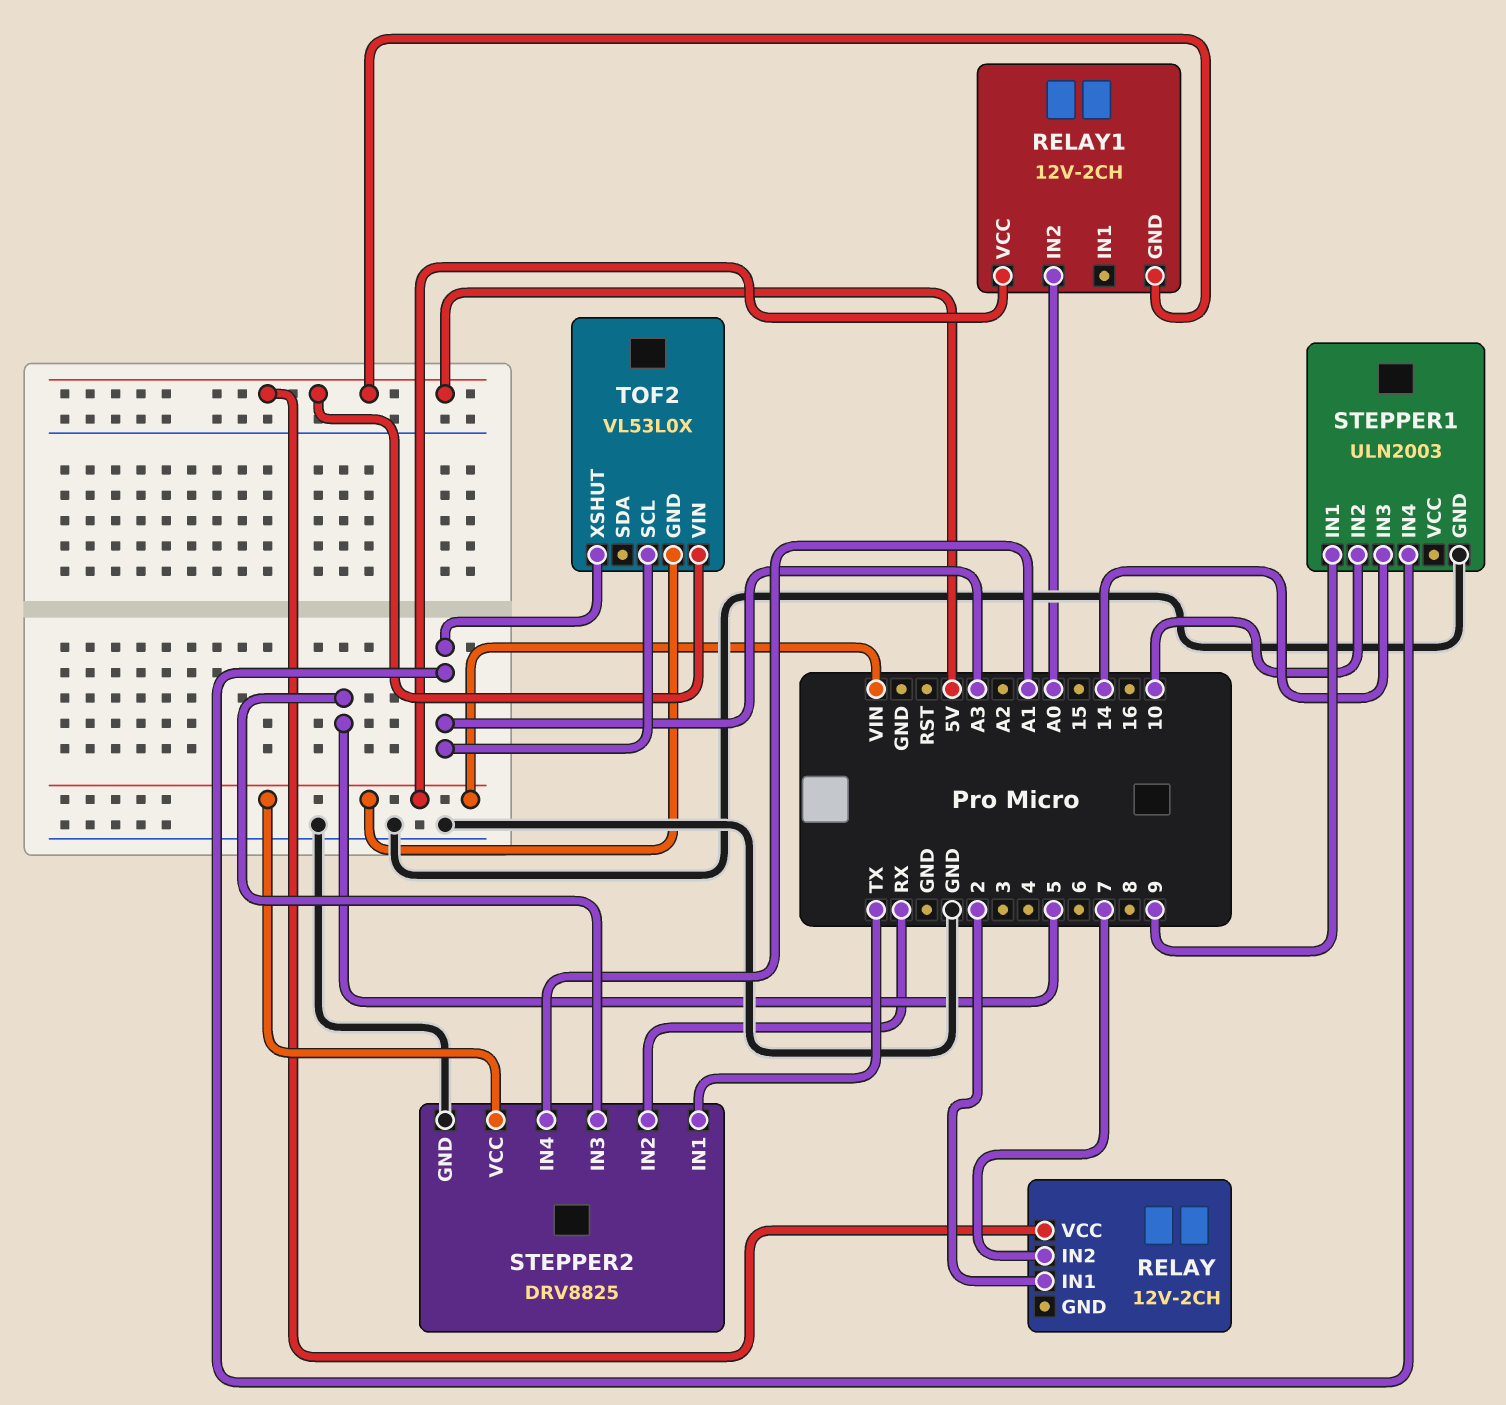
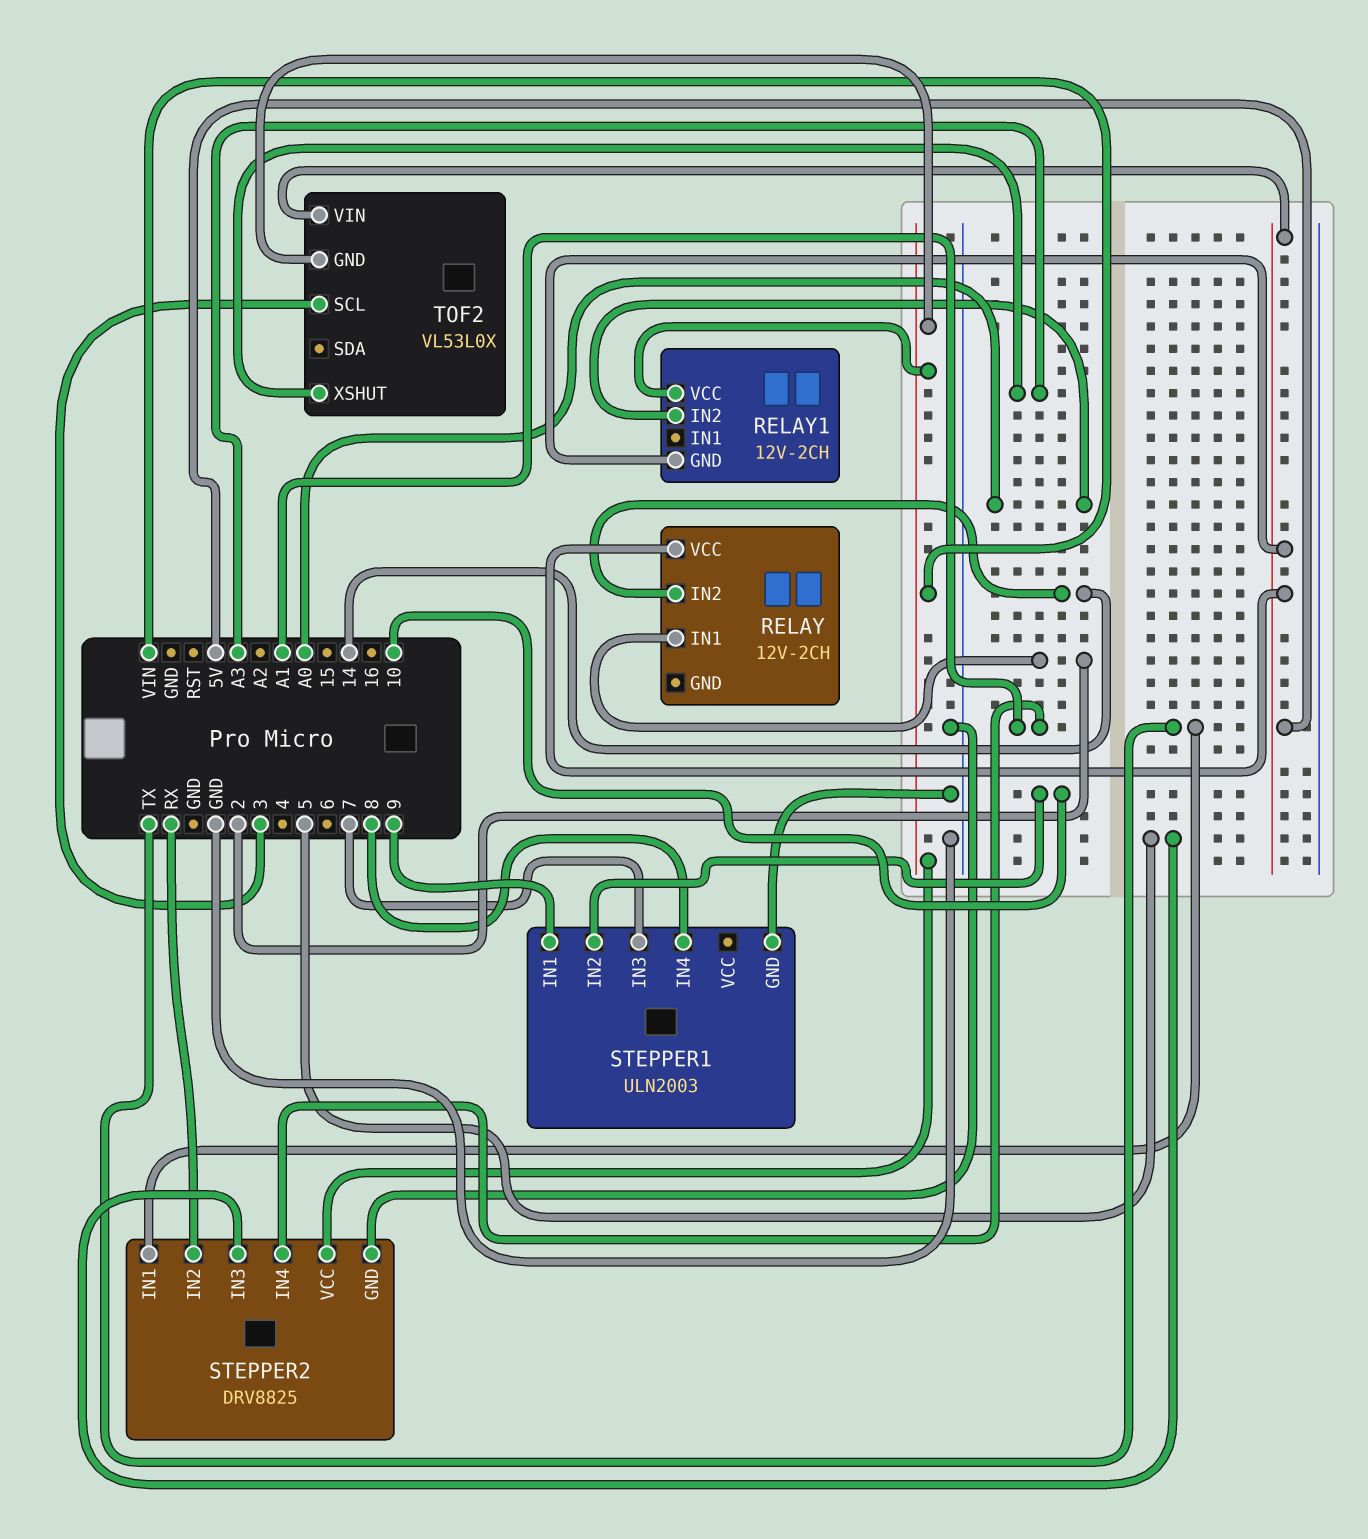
RELAY pin IN2: 7 -> 14
STEPPER1 pin IN3: 14 -> 7
STEPPER1 pin IN4: A3 -> 8
TOF2 pin SCL: A3 -> 3

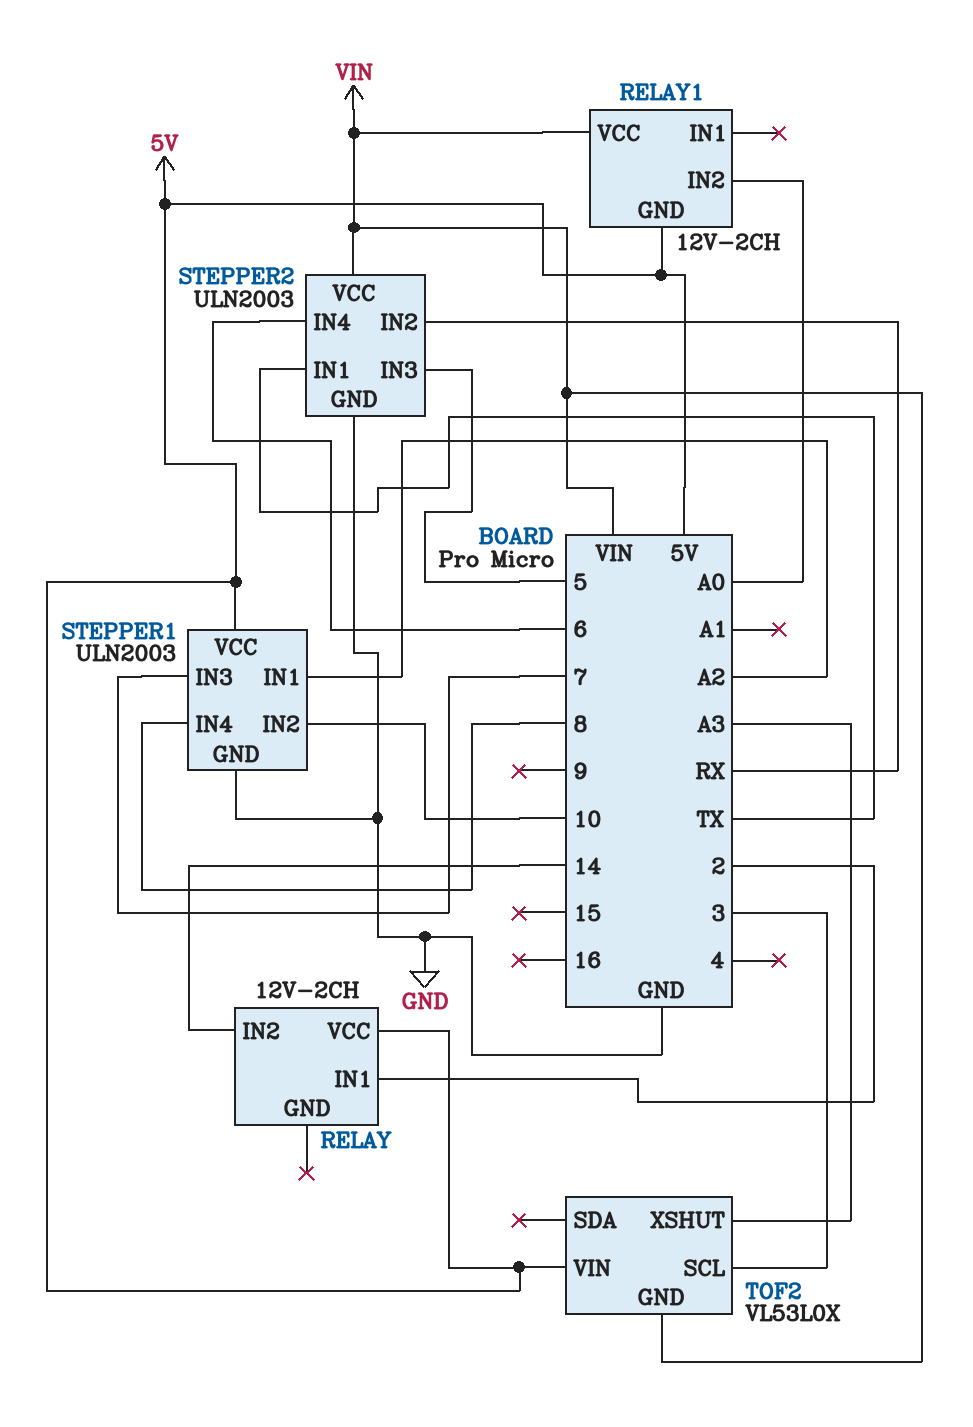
STEPPER1 pin IN1: 9 -> A2
STEPPER1 pin VCC: none -> 5V
STEPPER2: DRV8825 -> ULN2003
STEPPER2 pin IN4: A1 -> 6

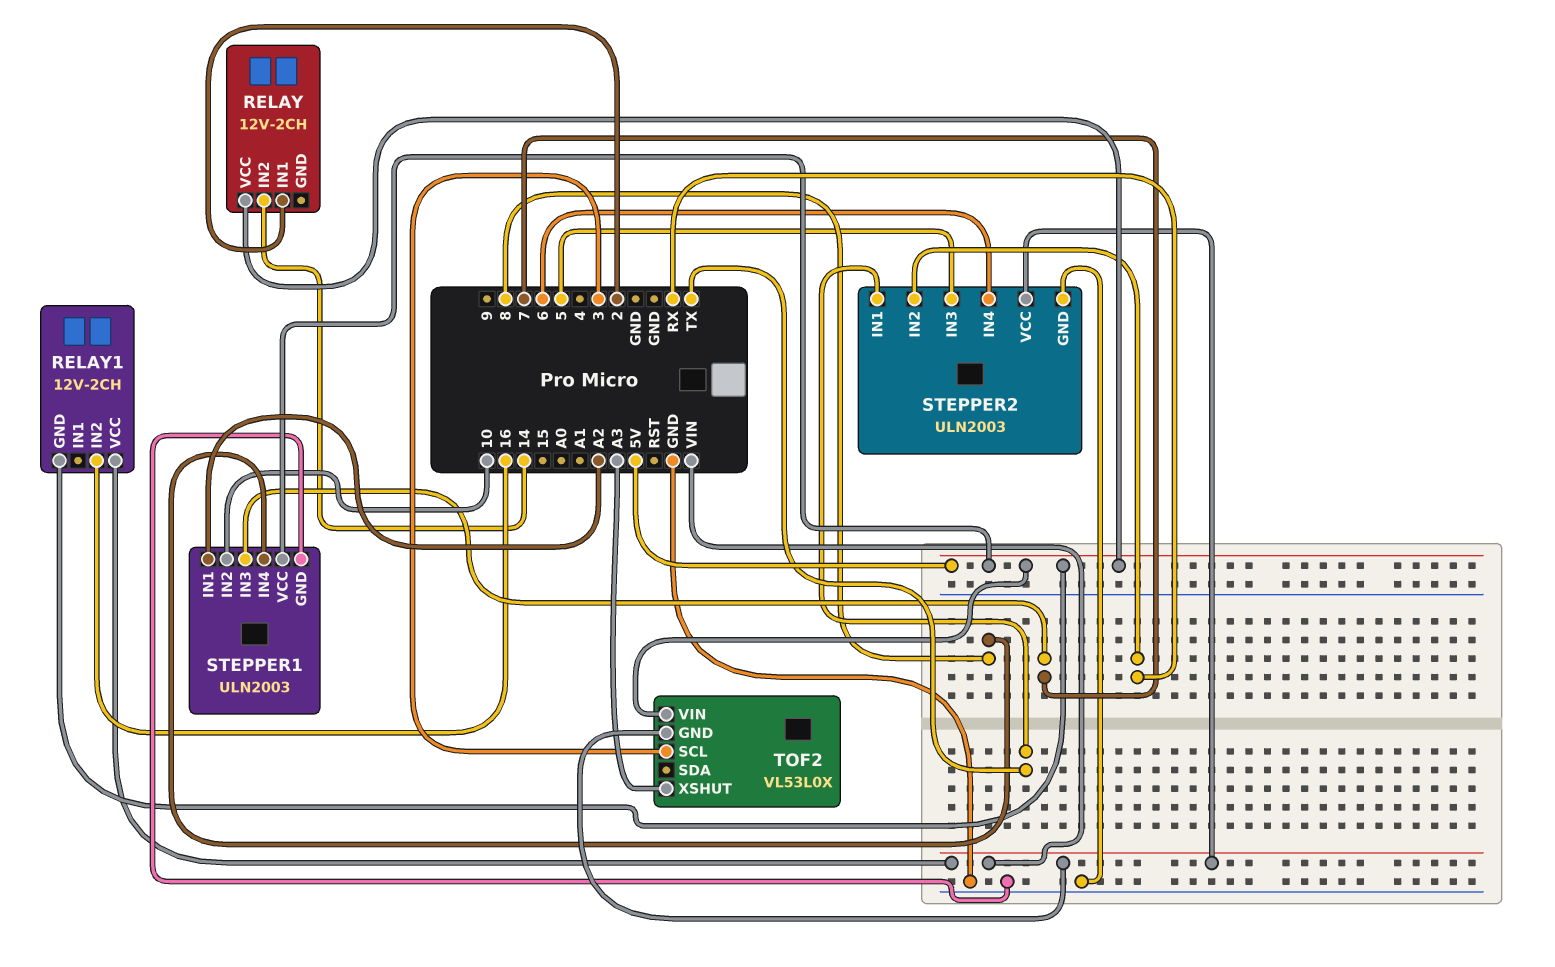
RELAY1 pin IN2: A0 -> 16

